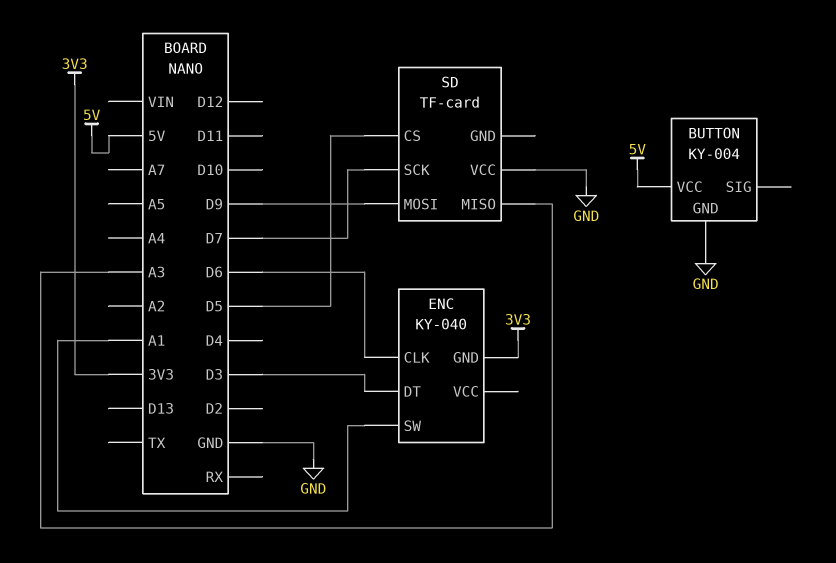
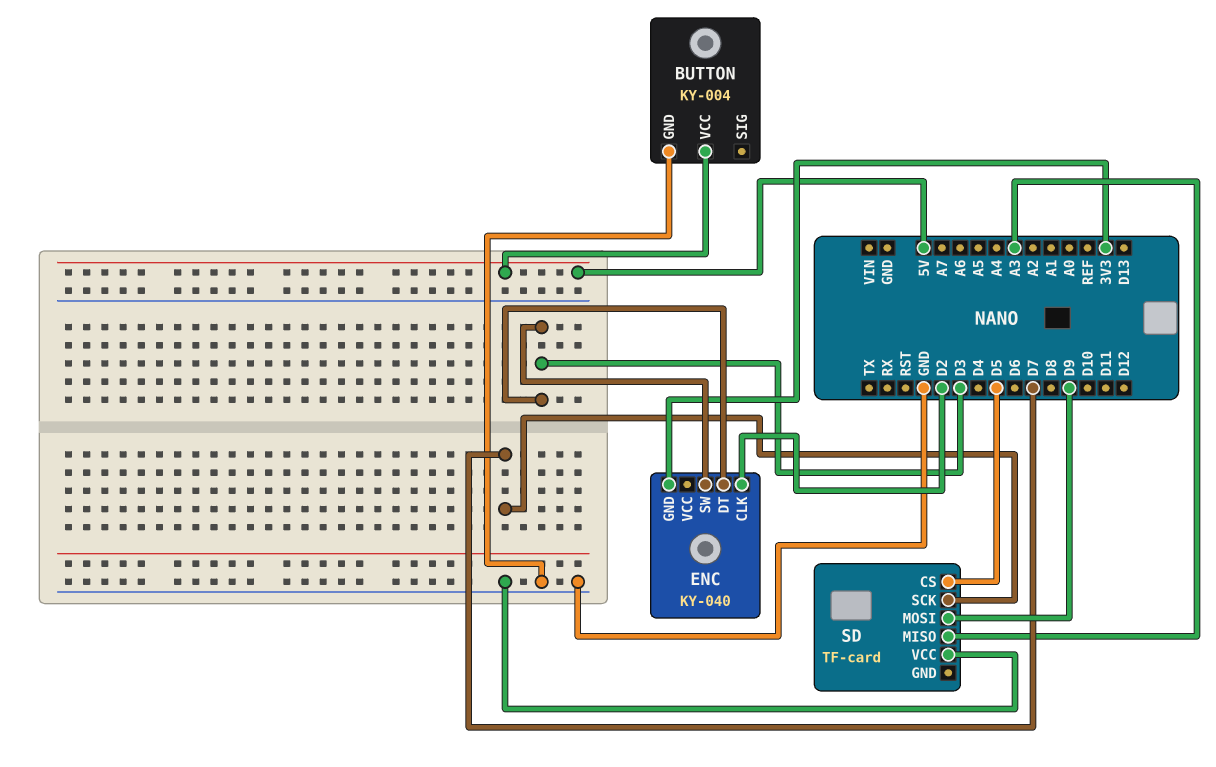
ENC pin CLK: D6 -> D2
ENC pin SW: A1 -> D3

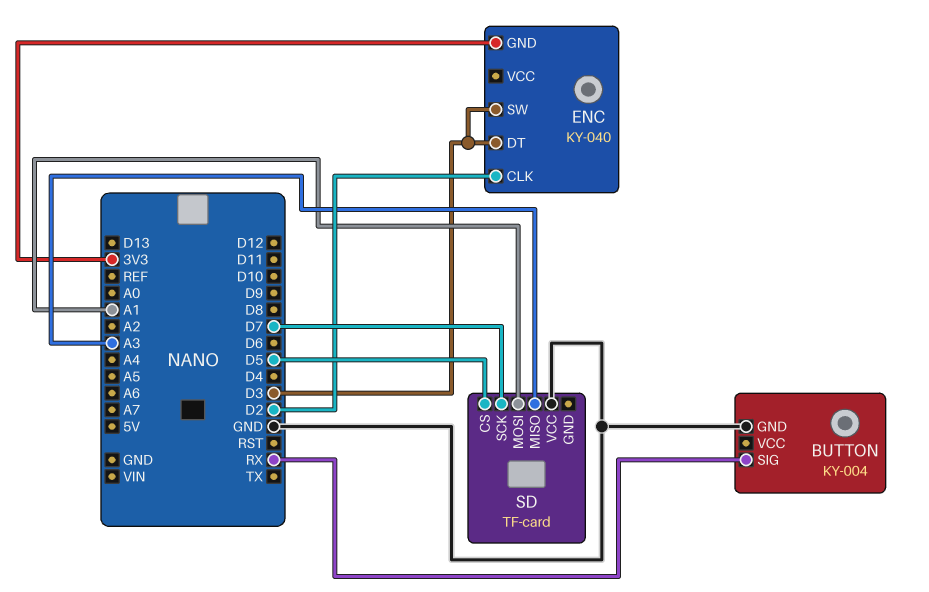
BUTTON pin SIG: none -> RX
BUTTON pin VCC: 5V -> none
SD pin MOSI: D9 -> A1

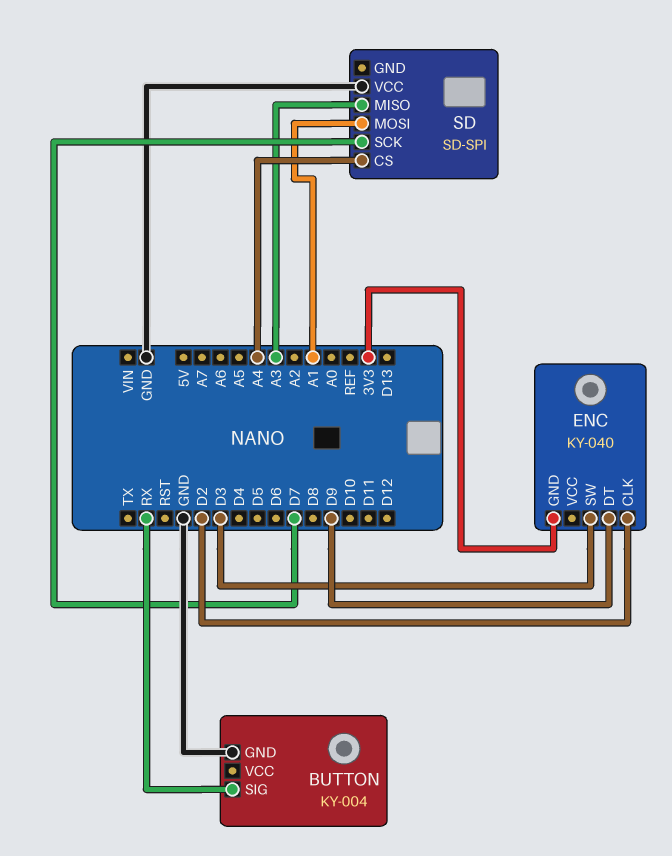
ENC pin DT: D3 -> D9
SD: TF-card -> SD-SPI
SD pin CS: D5 -> A4

